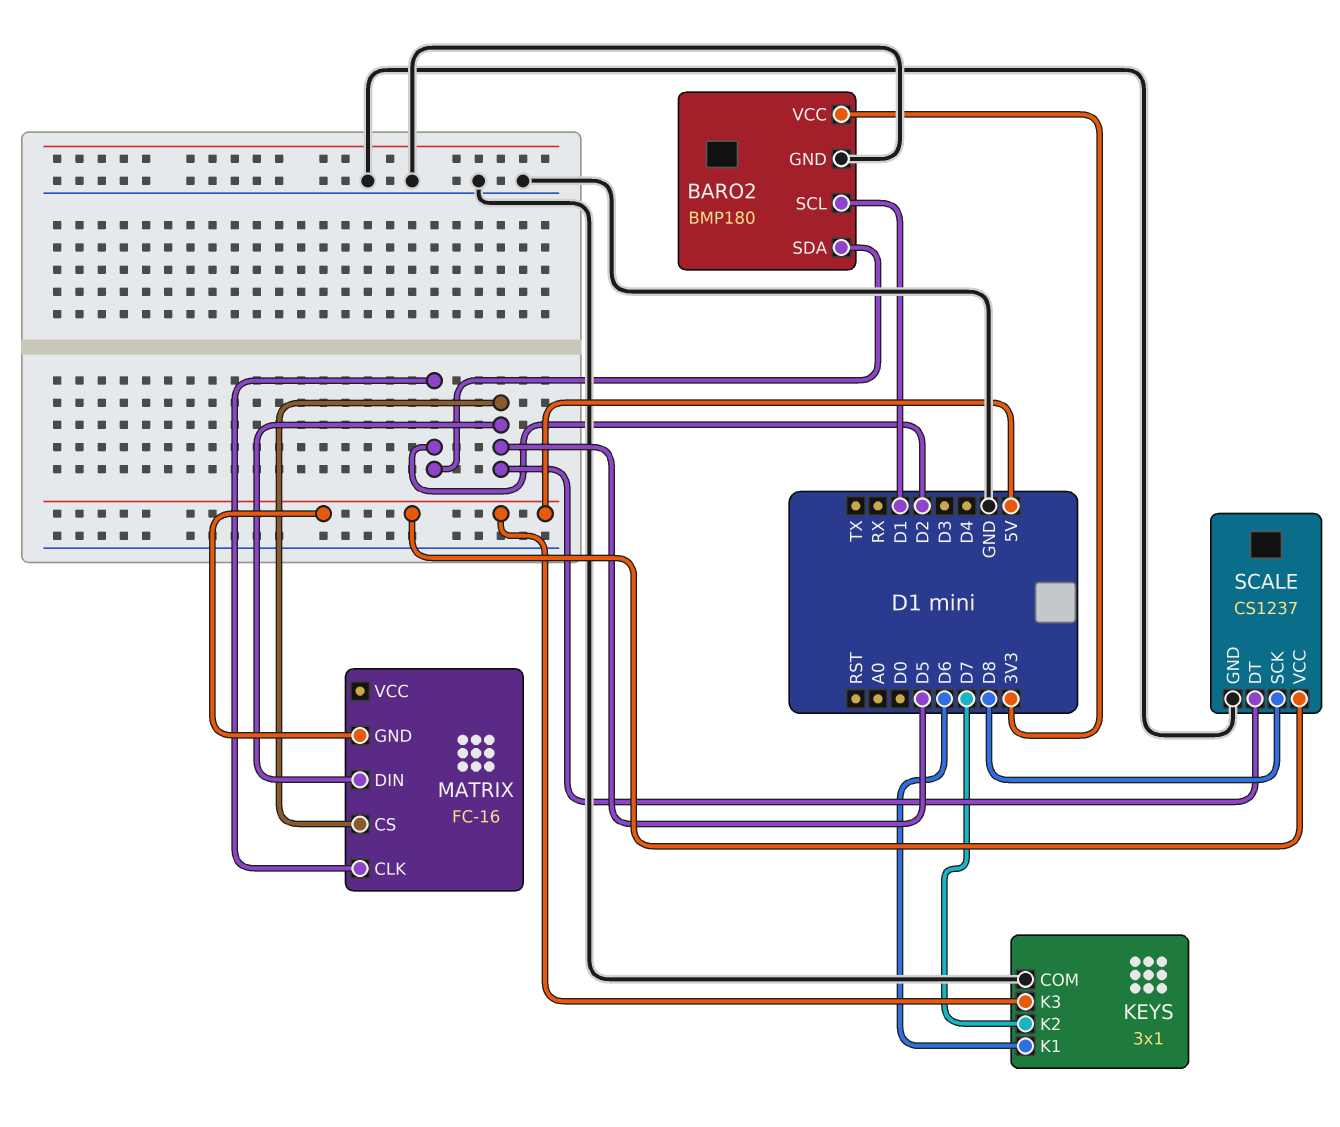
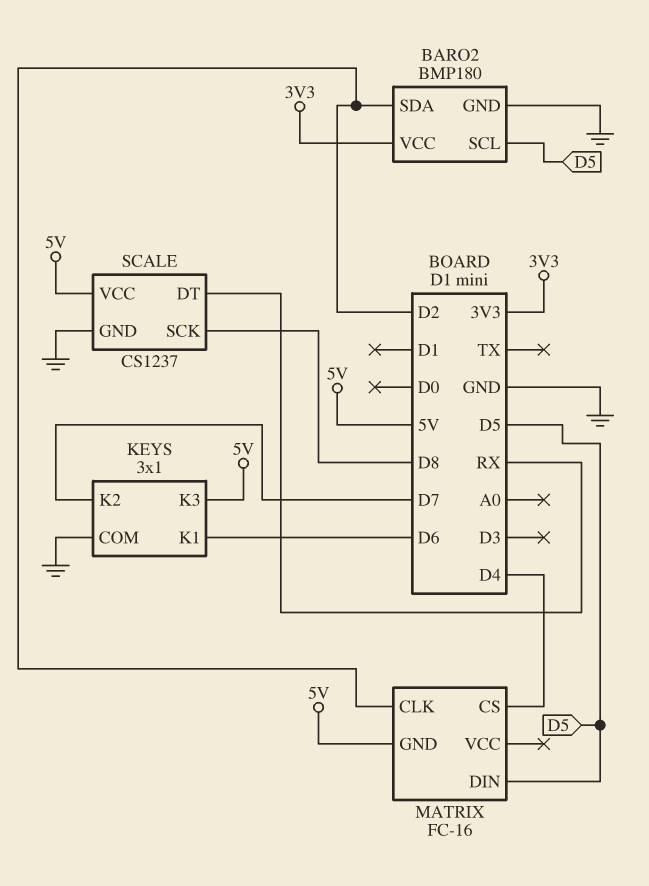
BARO2 pin SCL: D1 -> D5
MATRIX pin CS: D5 -> D4
SCALE pin DT: D5 -> RX

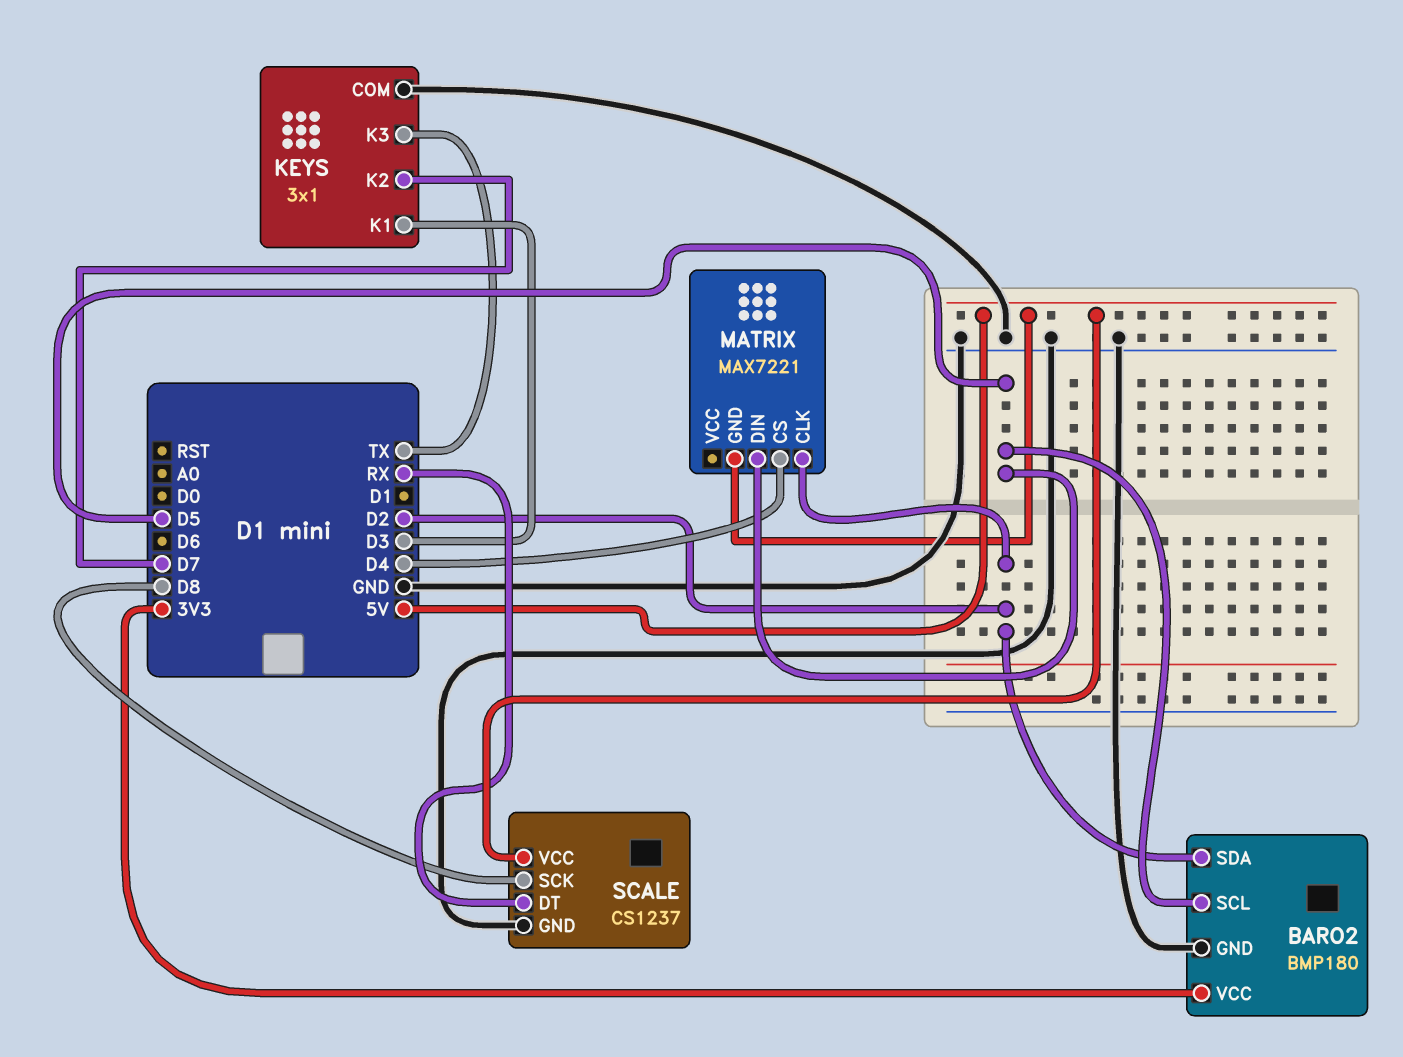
KEYS pin K1: D6 -> D3
KEYS pin K3: 5V -> TX
MATRIX: FC-16 -> MAX7221

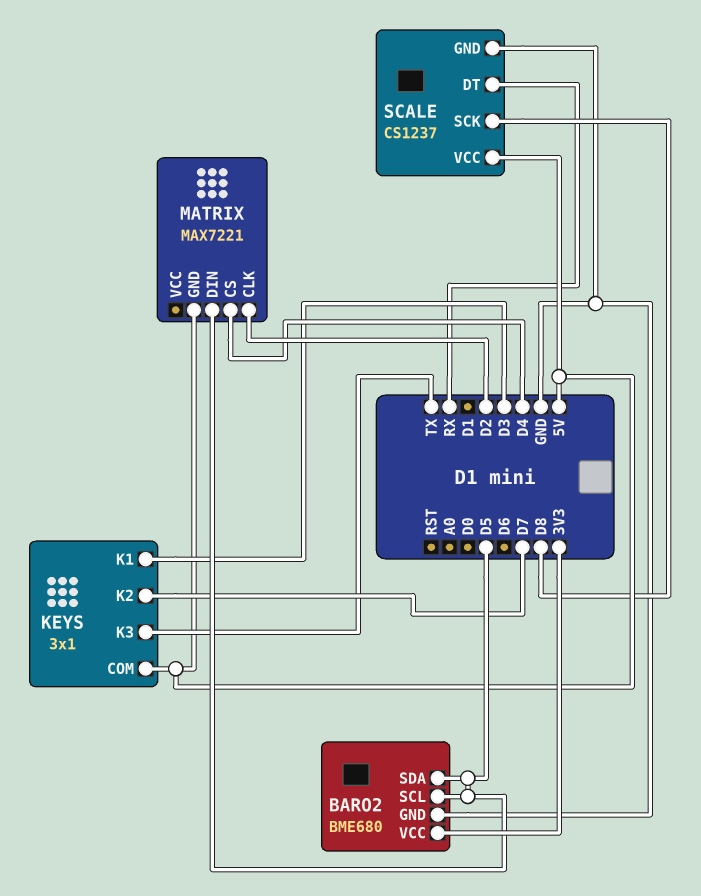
BARO2: BMP180 -> BME680
BARO2 pin SDA: D2 -> D5
KEYS pin COM: GND -> 5V

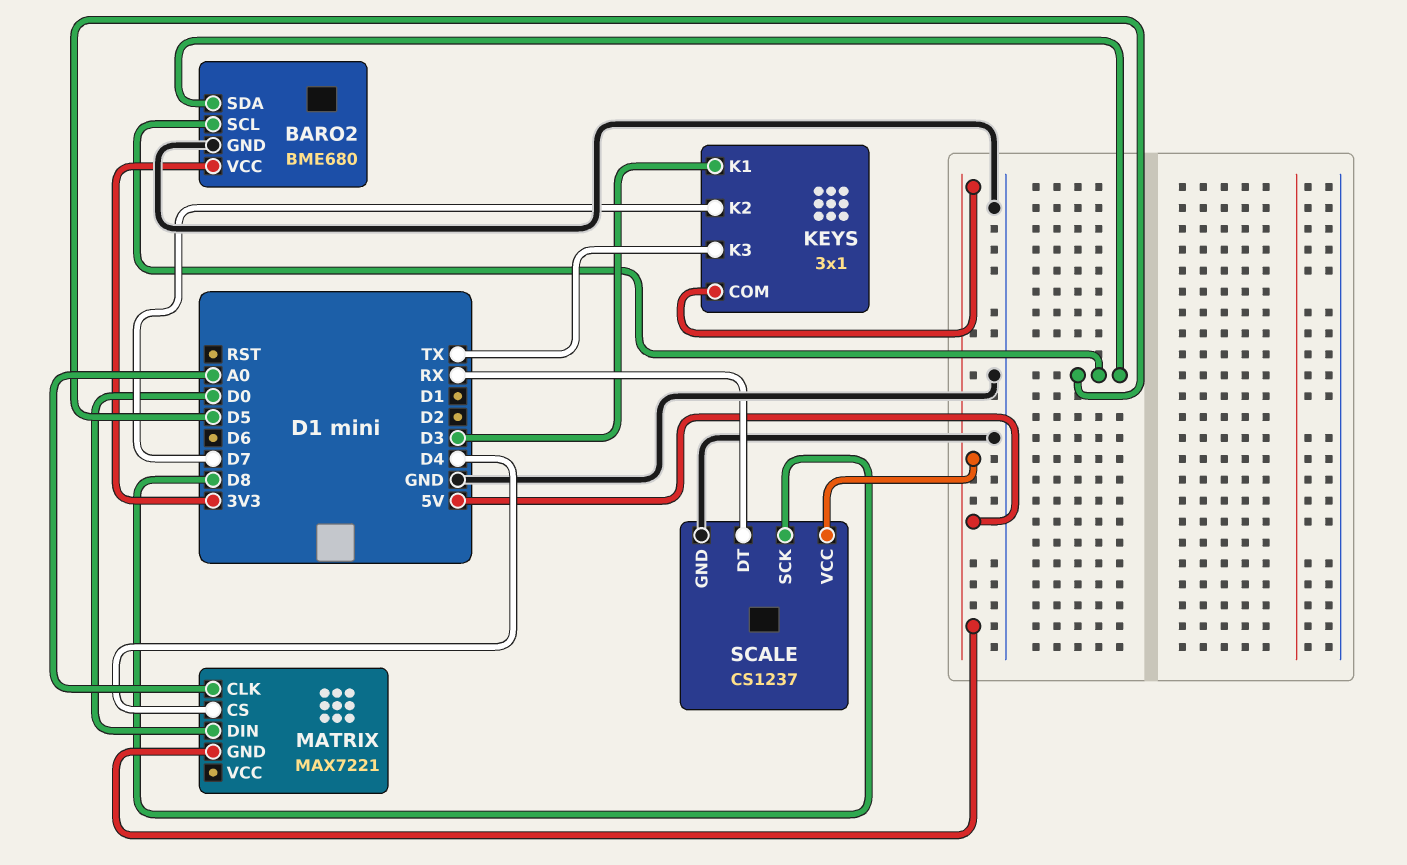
MATRIX pin CLK: D2 -> A0
MATRIX pin DIN: D5 -> D0

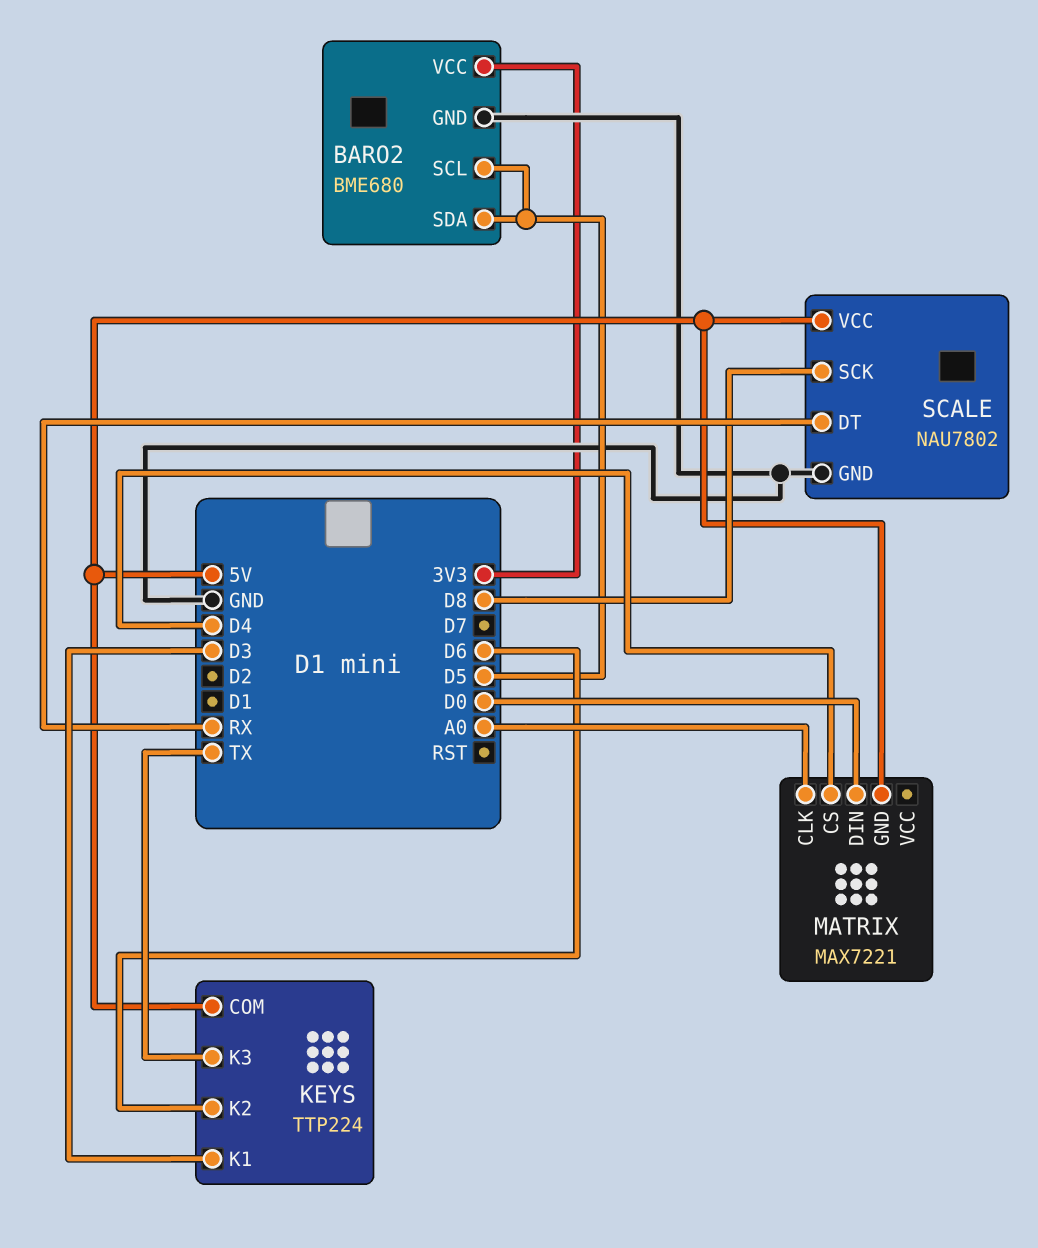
KEYS: 3x1 -> TTP224
KEYS pin K2: D7 -> D6
SCALE: CS1237 -> NAU7802

